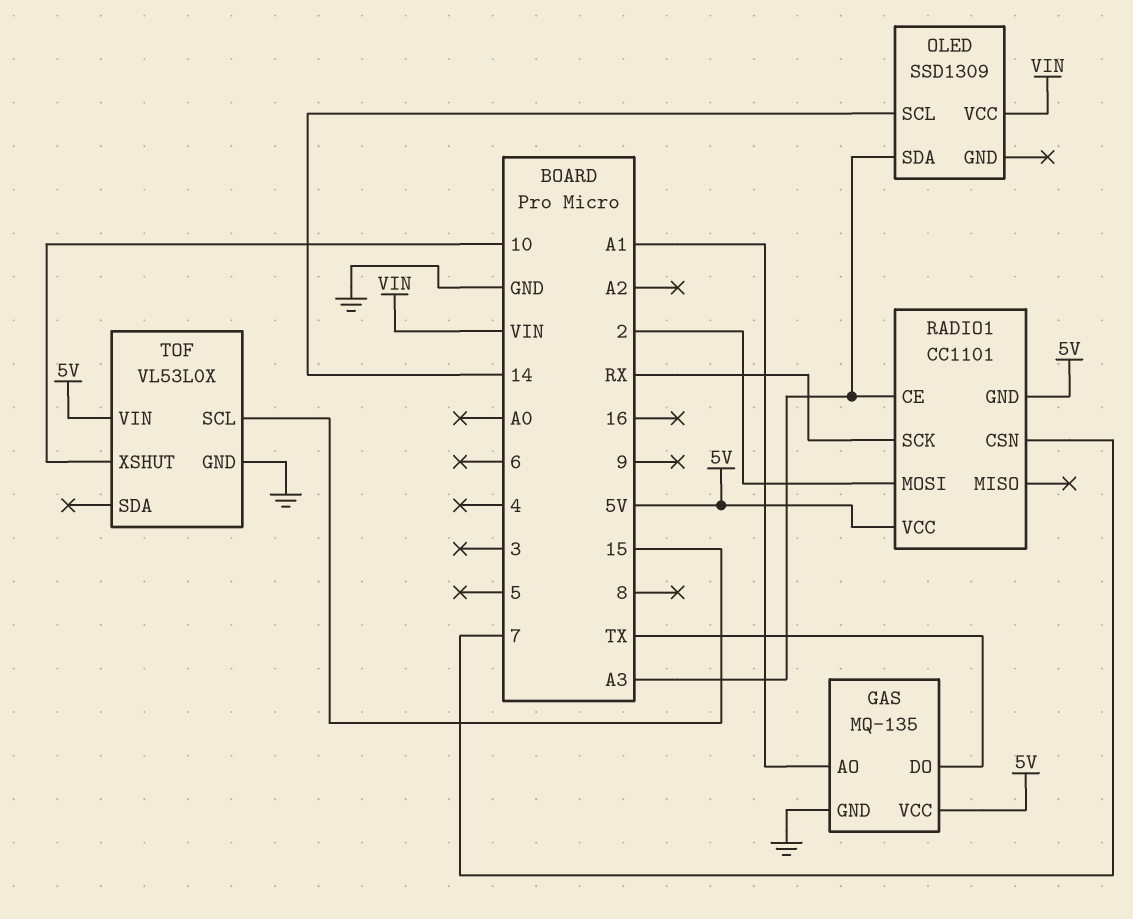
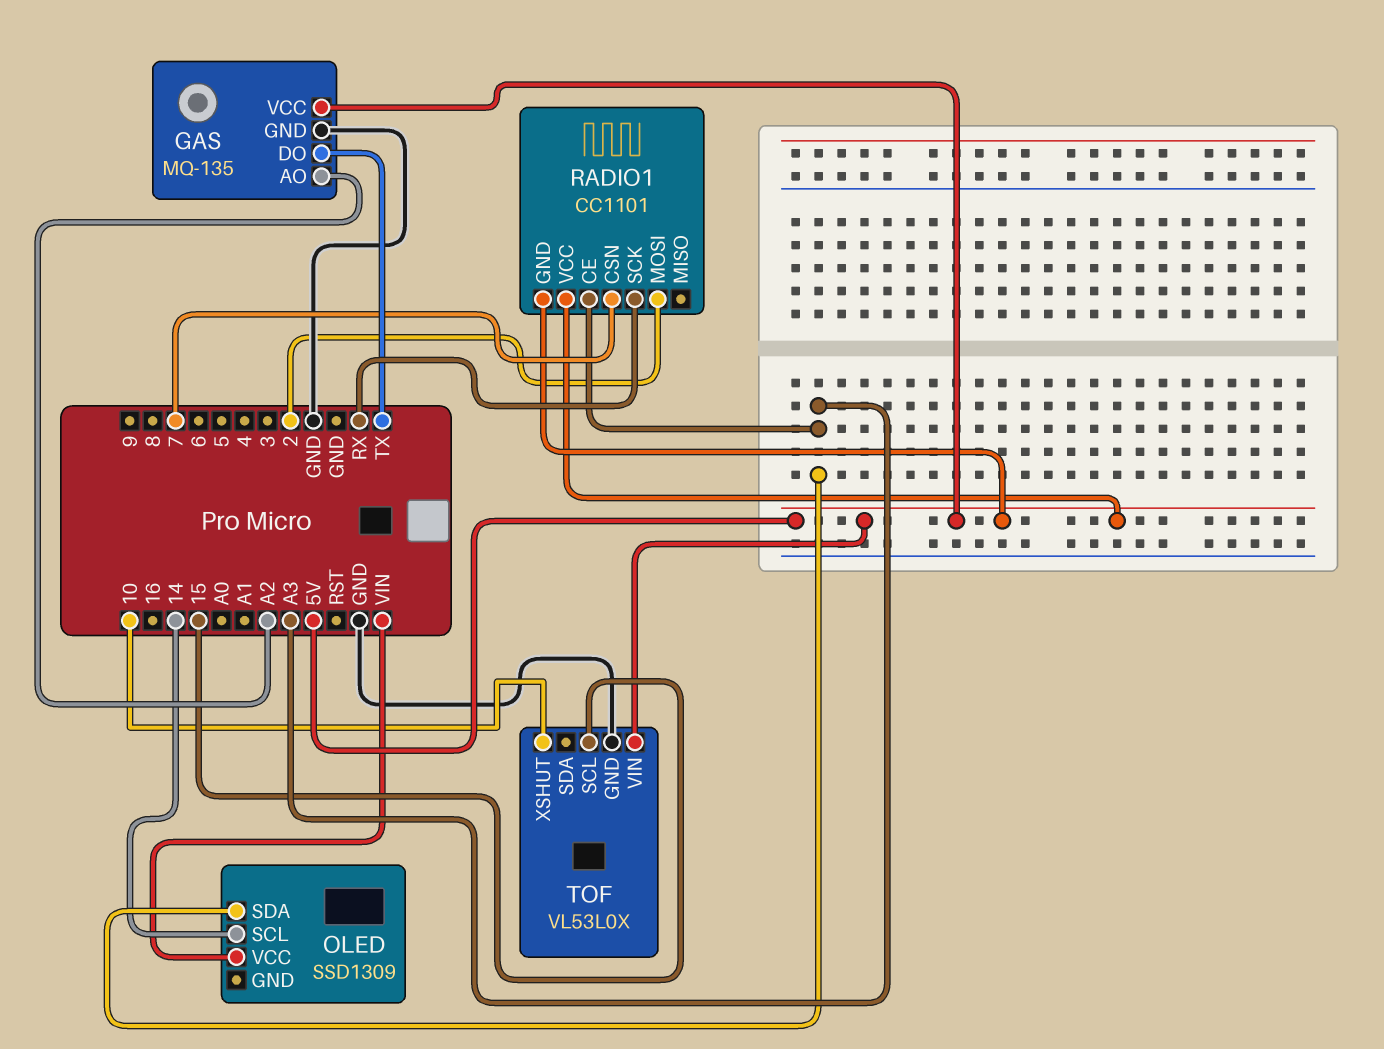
GAS pin AO: A1 -> A2

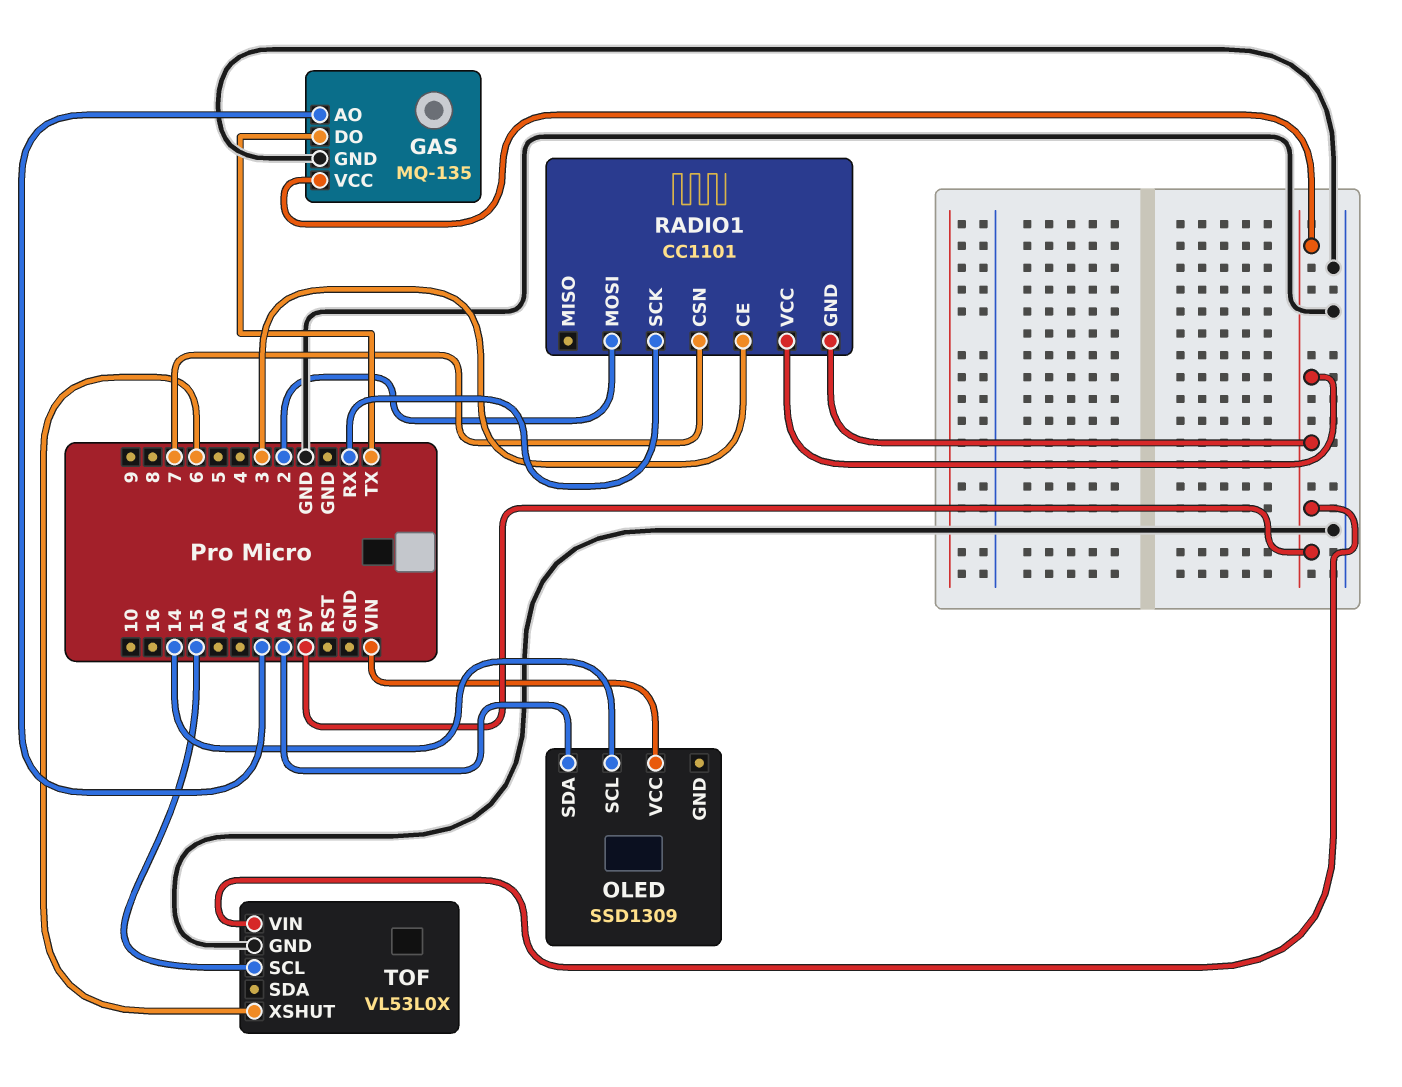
RADIO1 pin CE: A3 -> 3
TOF pin XSHUT: 10 -> 6

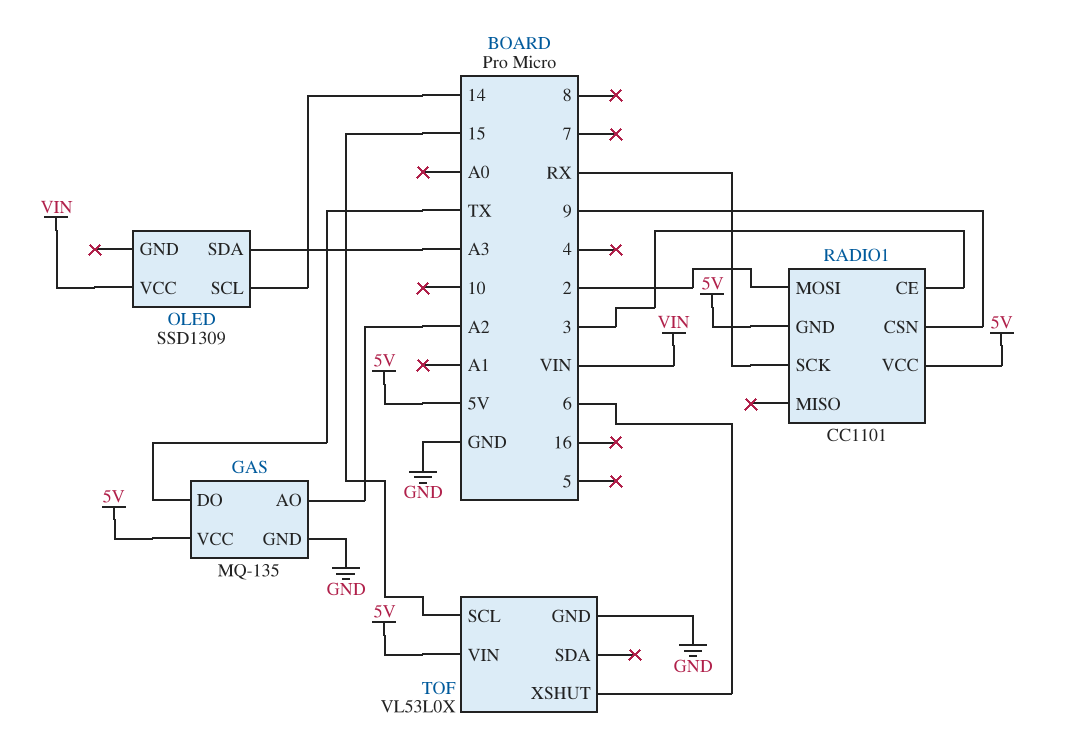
RADIO1 pin CSN: 7 -> 9

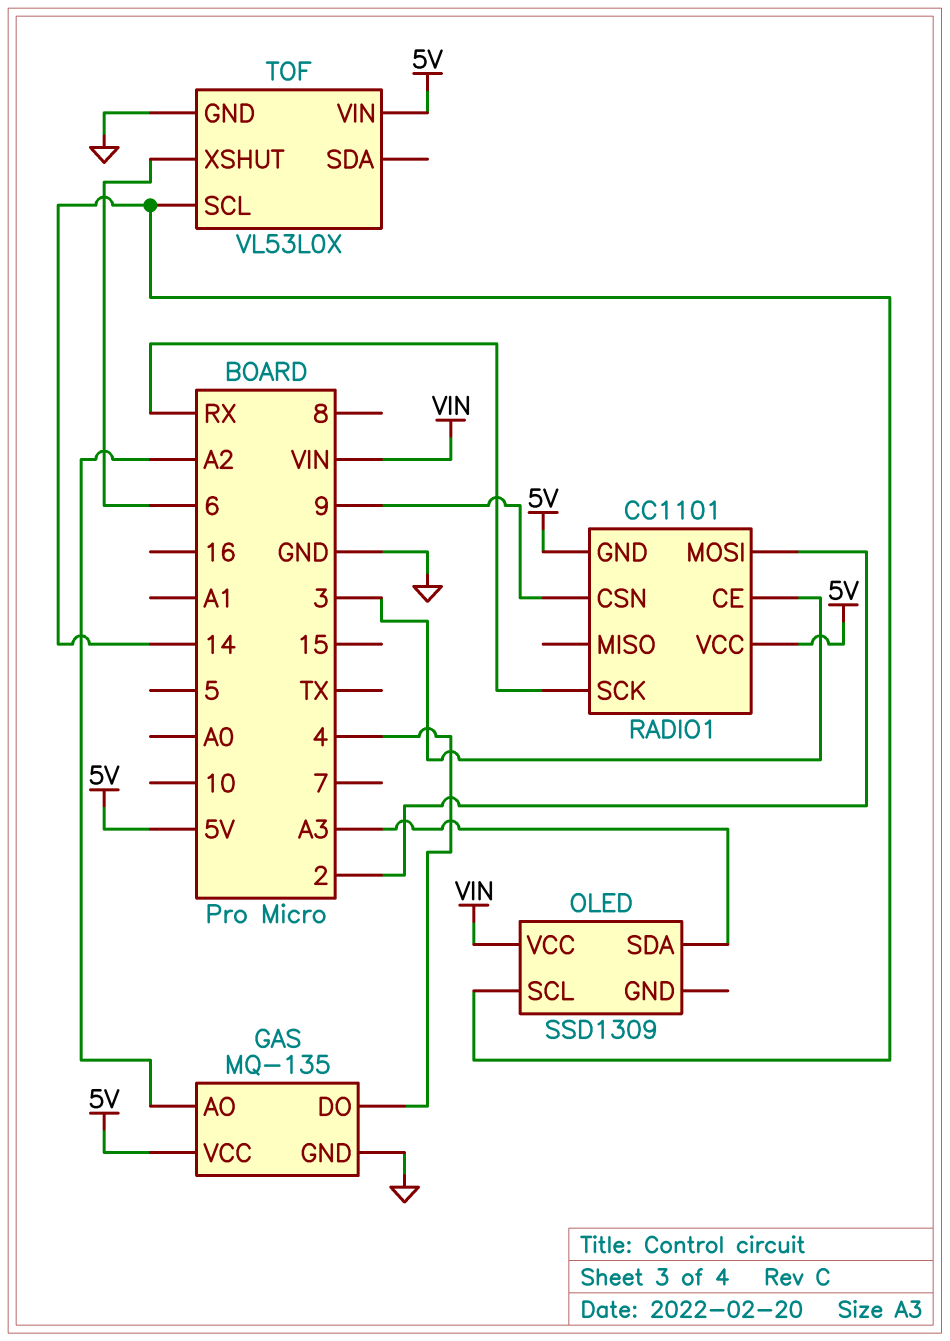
GAS pin DO: TX -> 4
TOF pin SCL: 15 -> 14

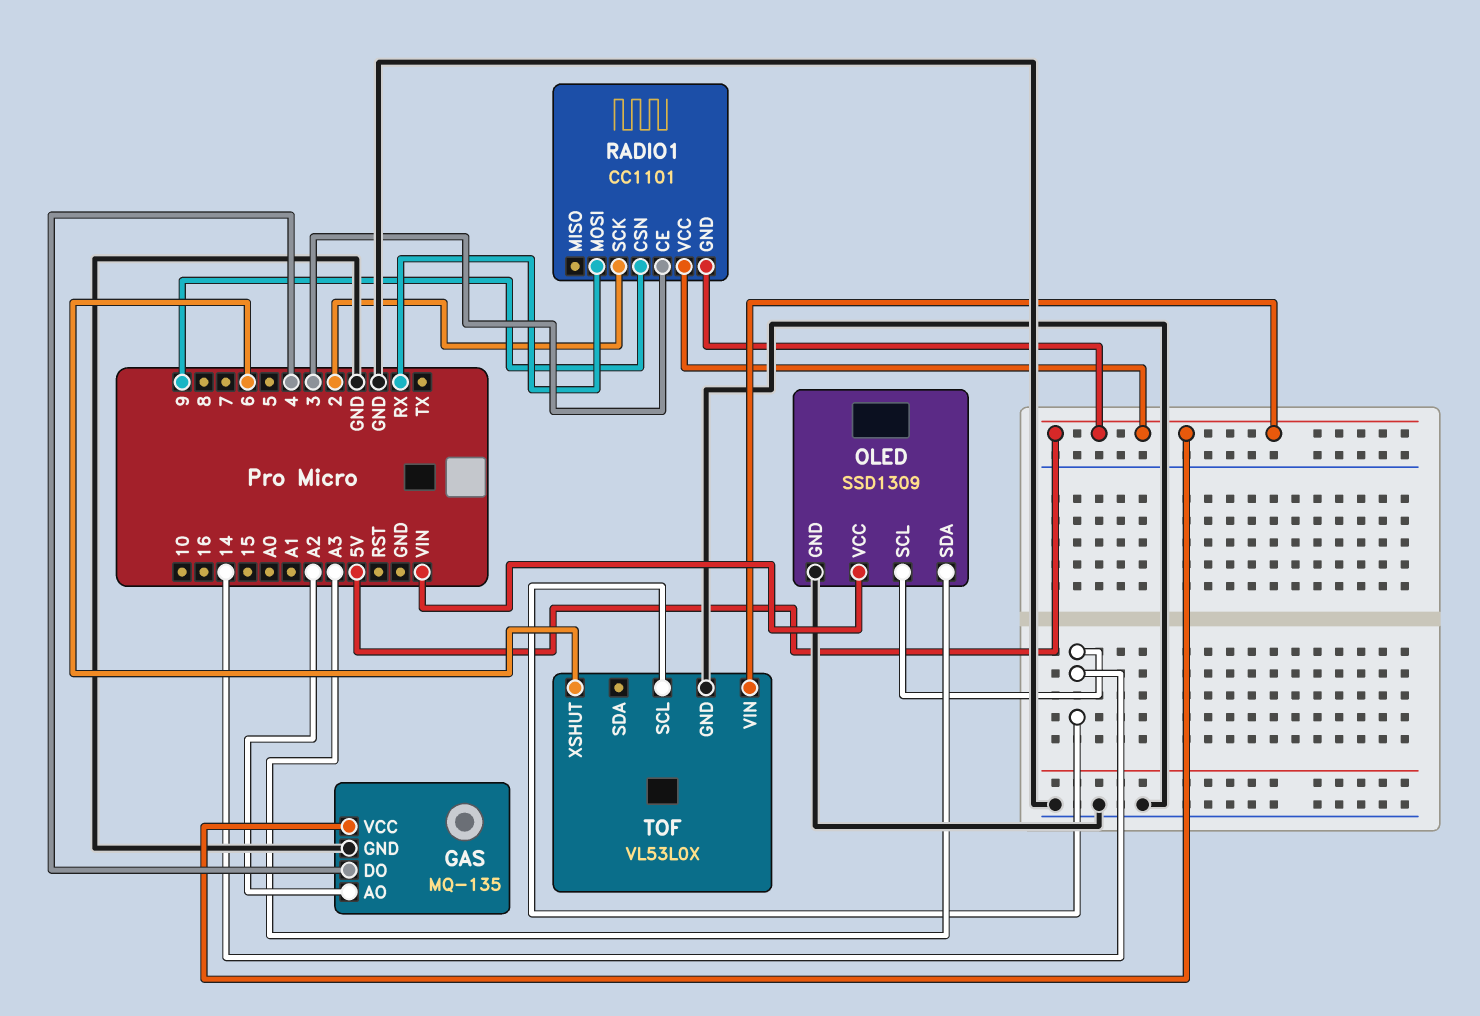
OLED pin GND: none -> GND
RADIO1 pin MOSI: 2 -> RX
RADIO1 pin SCK: RX -> 2

